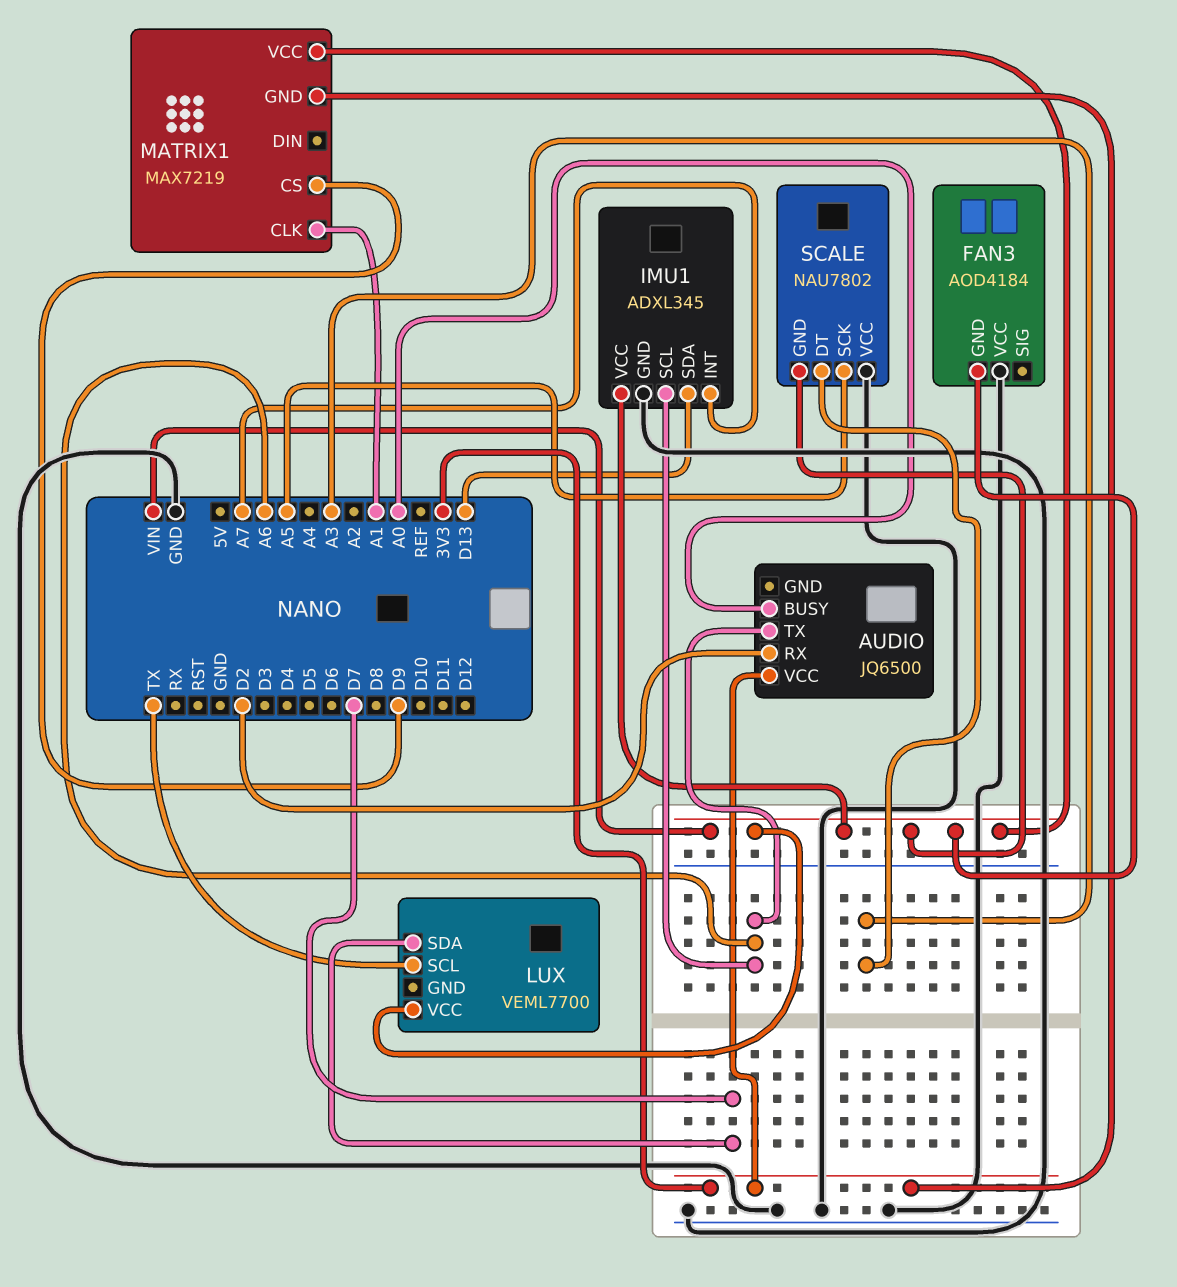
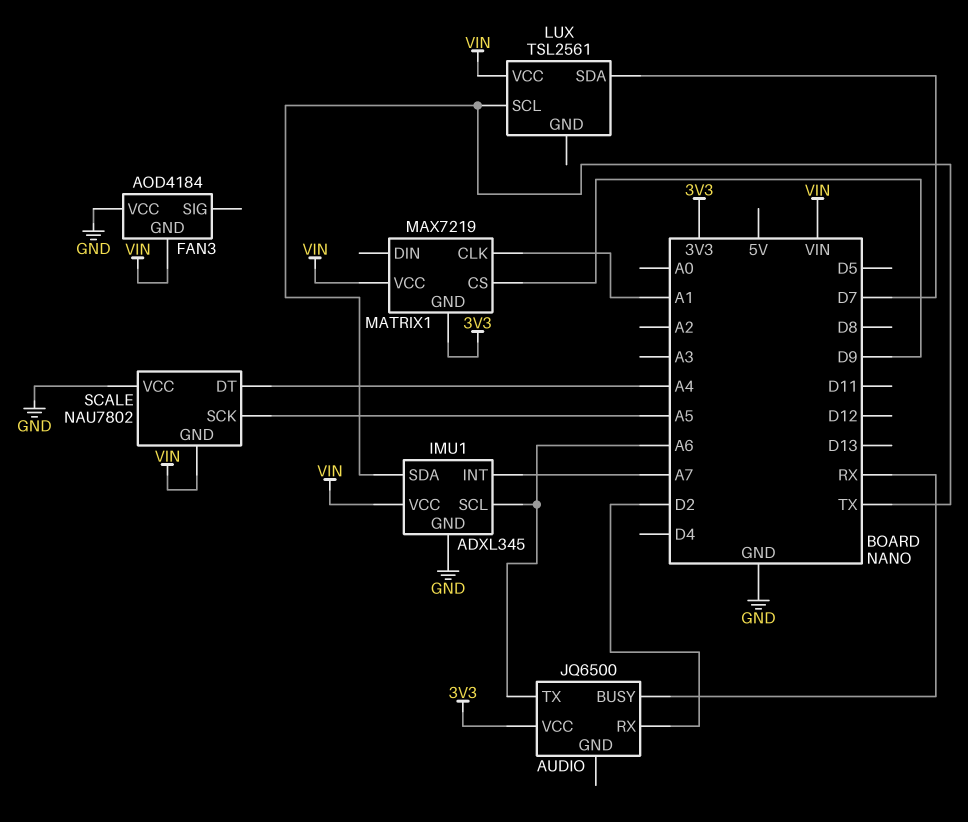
AUDIO pin BUSY: A0 -> RX
IMU1 pin SDA: D13 -> TX
LUX: VEML7700 -> TSL2561
SCALE pin DT: A3 -> A4

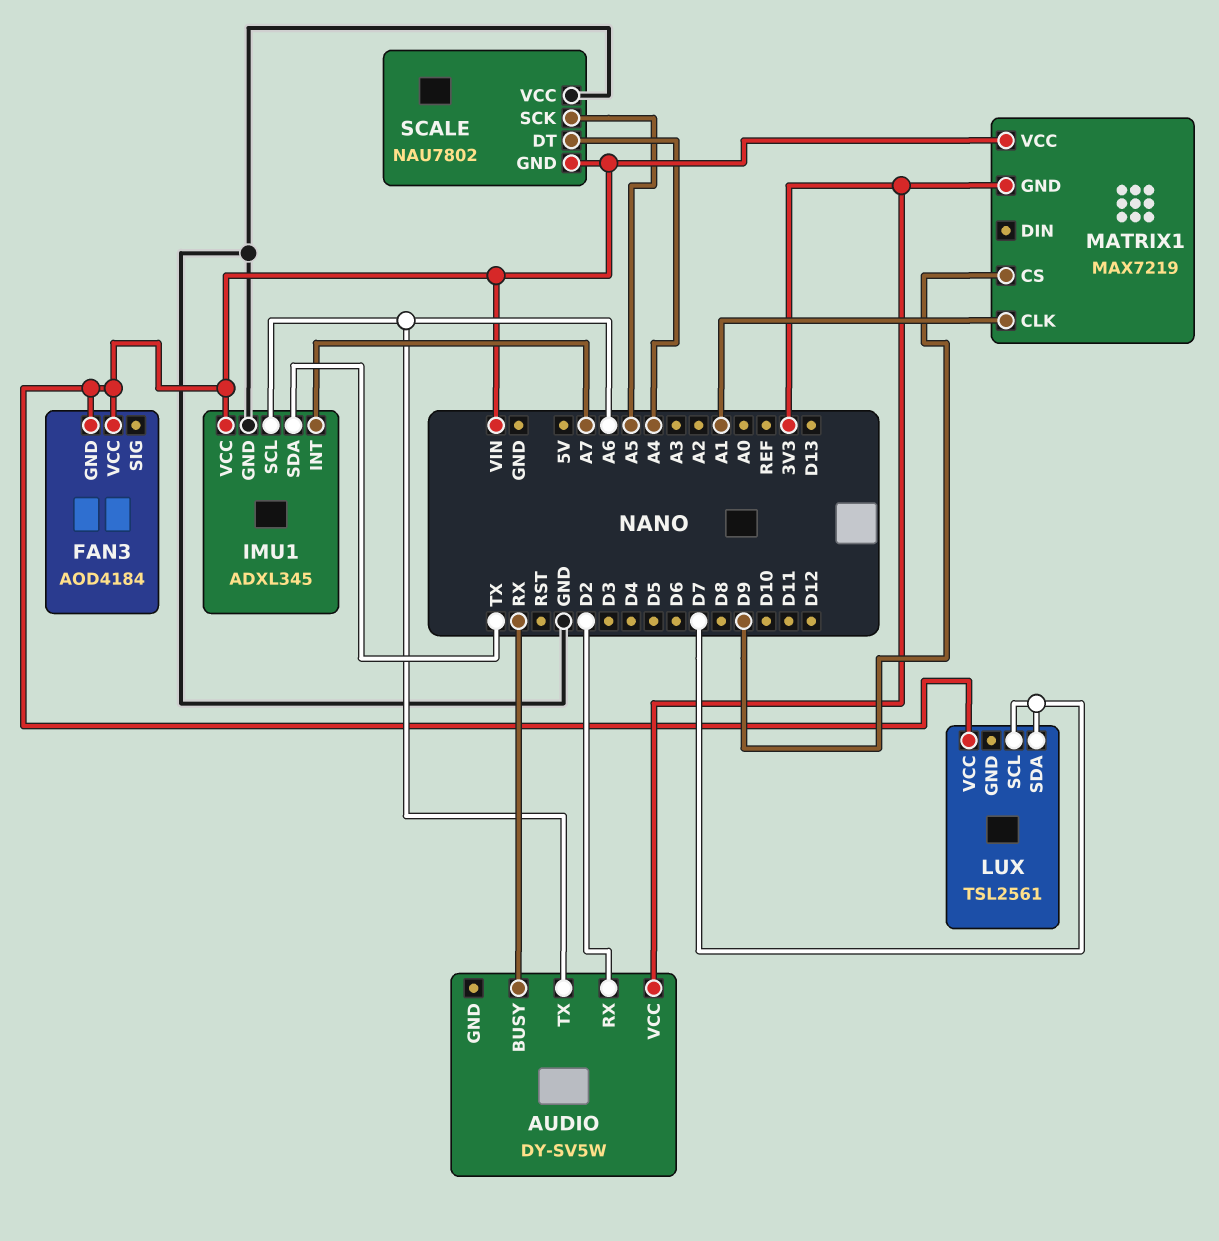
AUDIO: JQ6500 -> DY-SV5W
FAN3 pin VCC: GND -> VIN
LUX pin SCL: TX -> D7

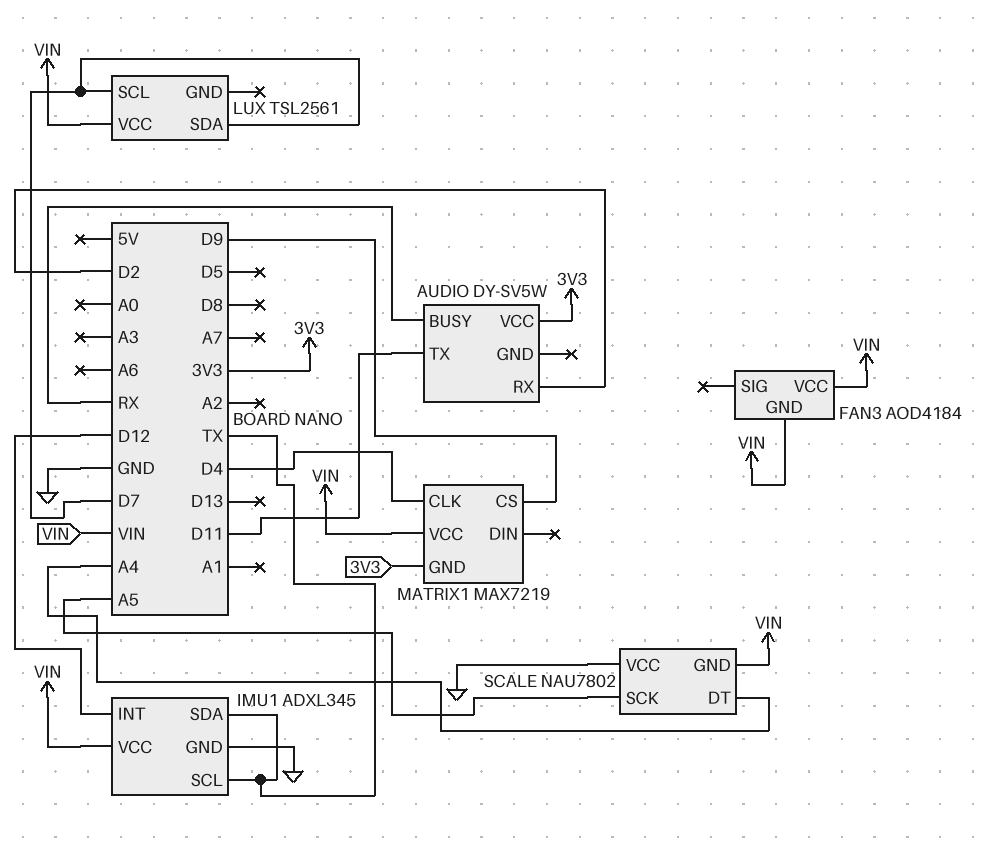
AUDIO pin TX: A6 -> D11
IMU1 pin INT: A7 -> D12
IMU1 pin SCL: A6 -> TX
MATRIX1 pin CLK: A1 -> D4

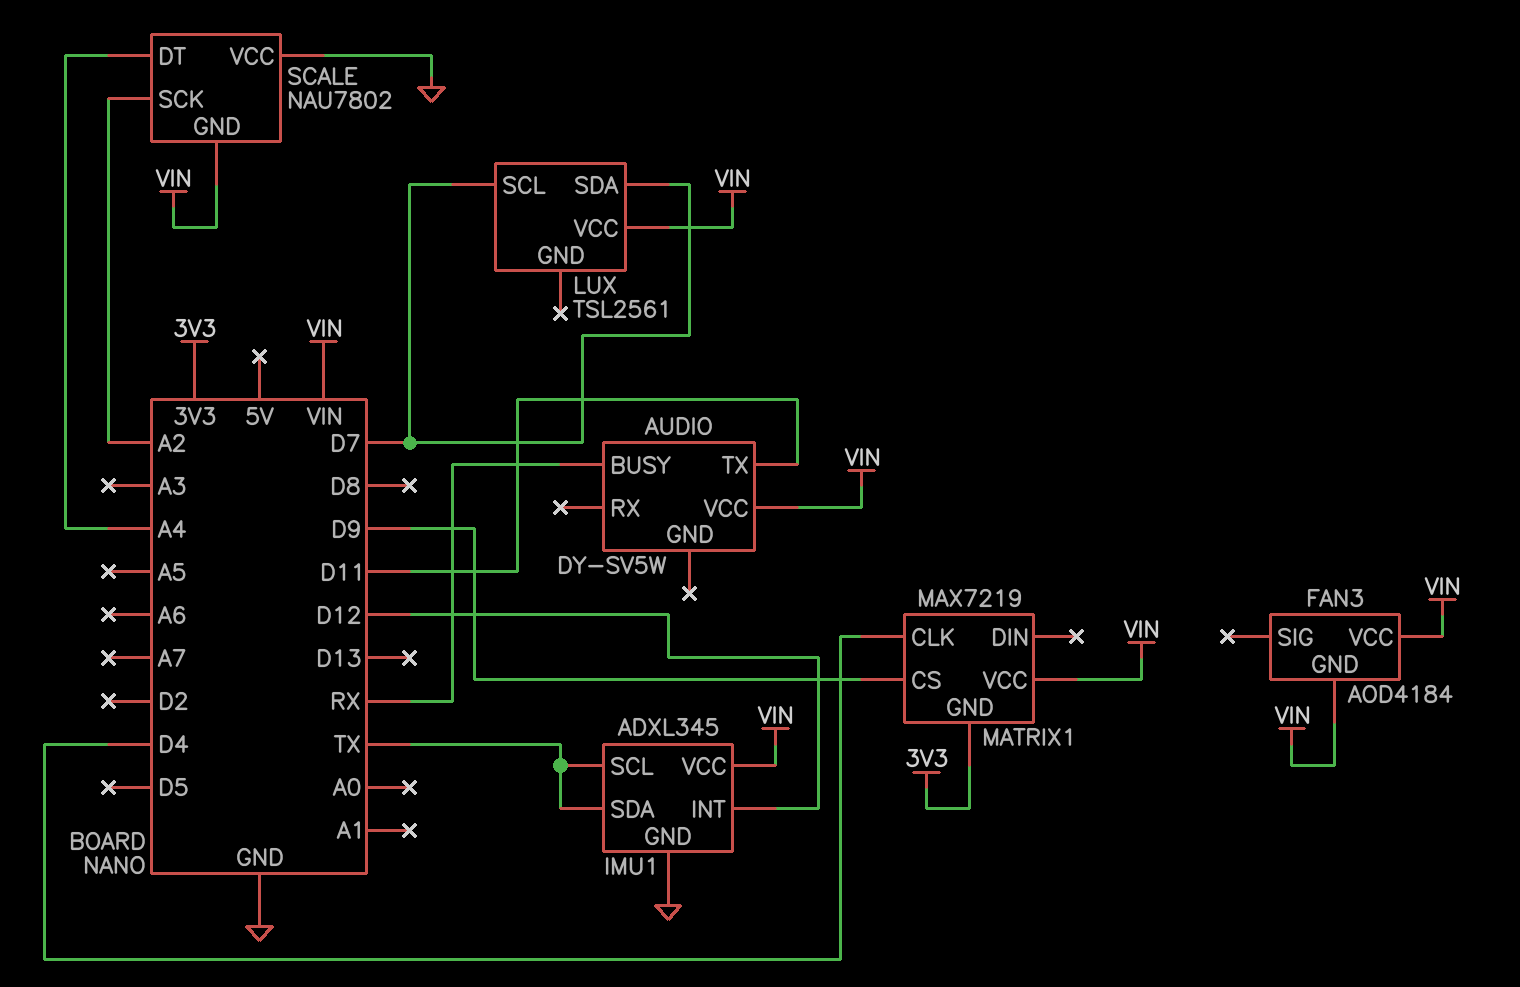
AUDIO pin RX: D2 -> none
AUDIO pin VCC: 3V3 -> VIN
SCALE pin SCK: A5 -> A2

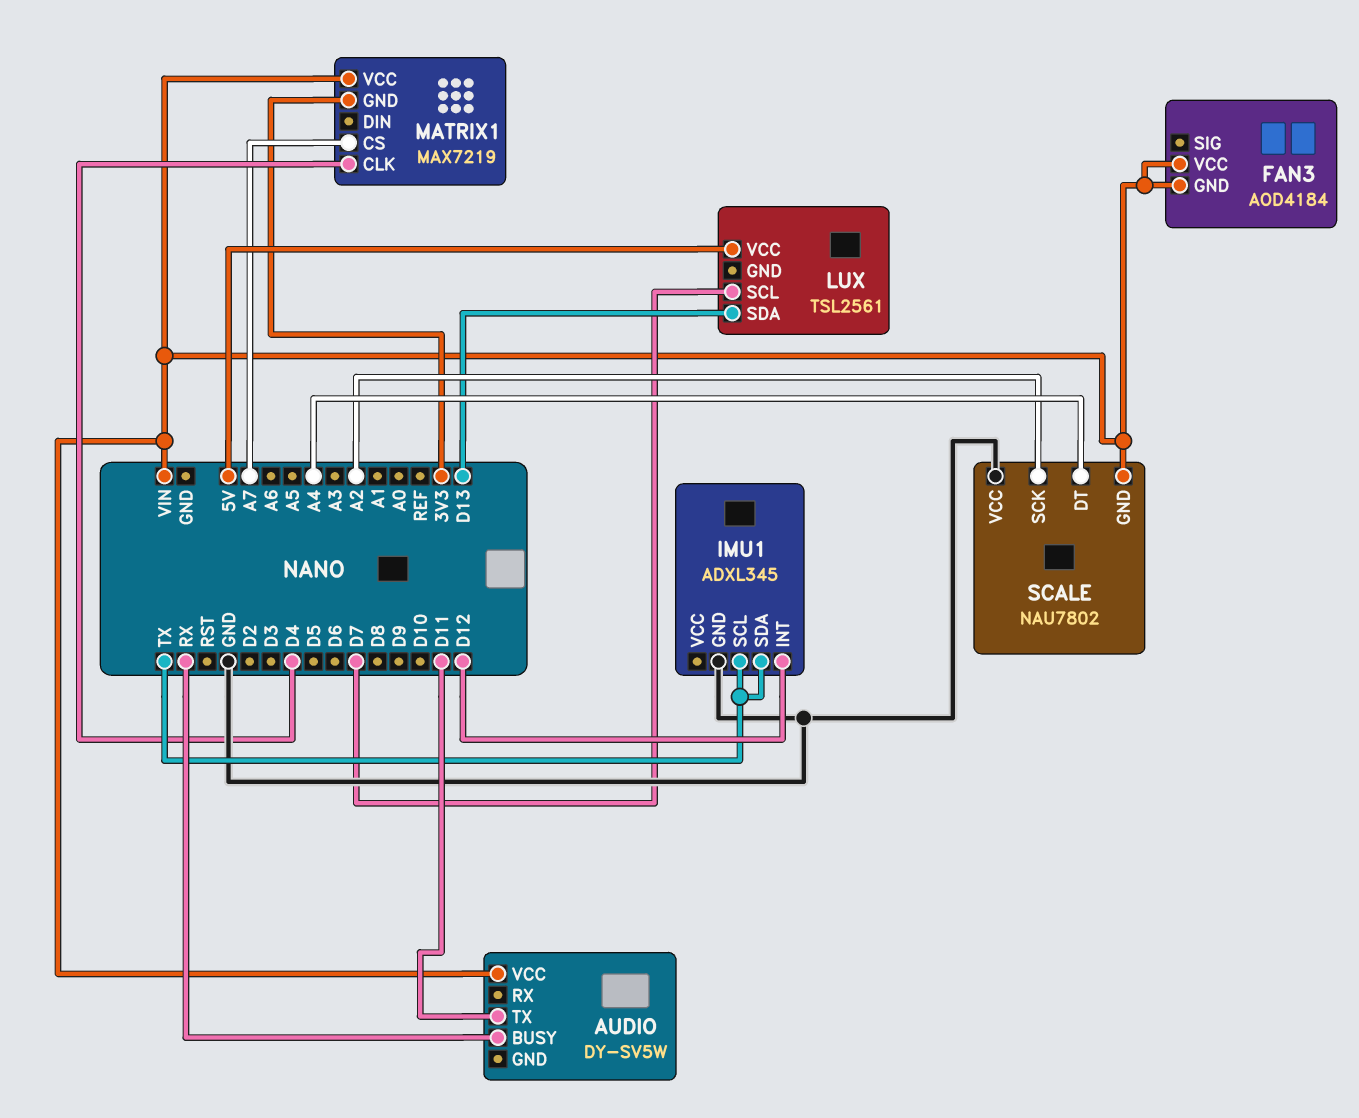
IMU1 pin VCC: VIN -> none
LUX pin SDA: D7 -> D13
LUX pin VCC: VIN -> 5V
MATRIX1 pin CS: D9 -> A7

